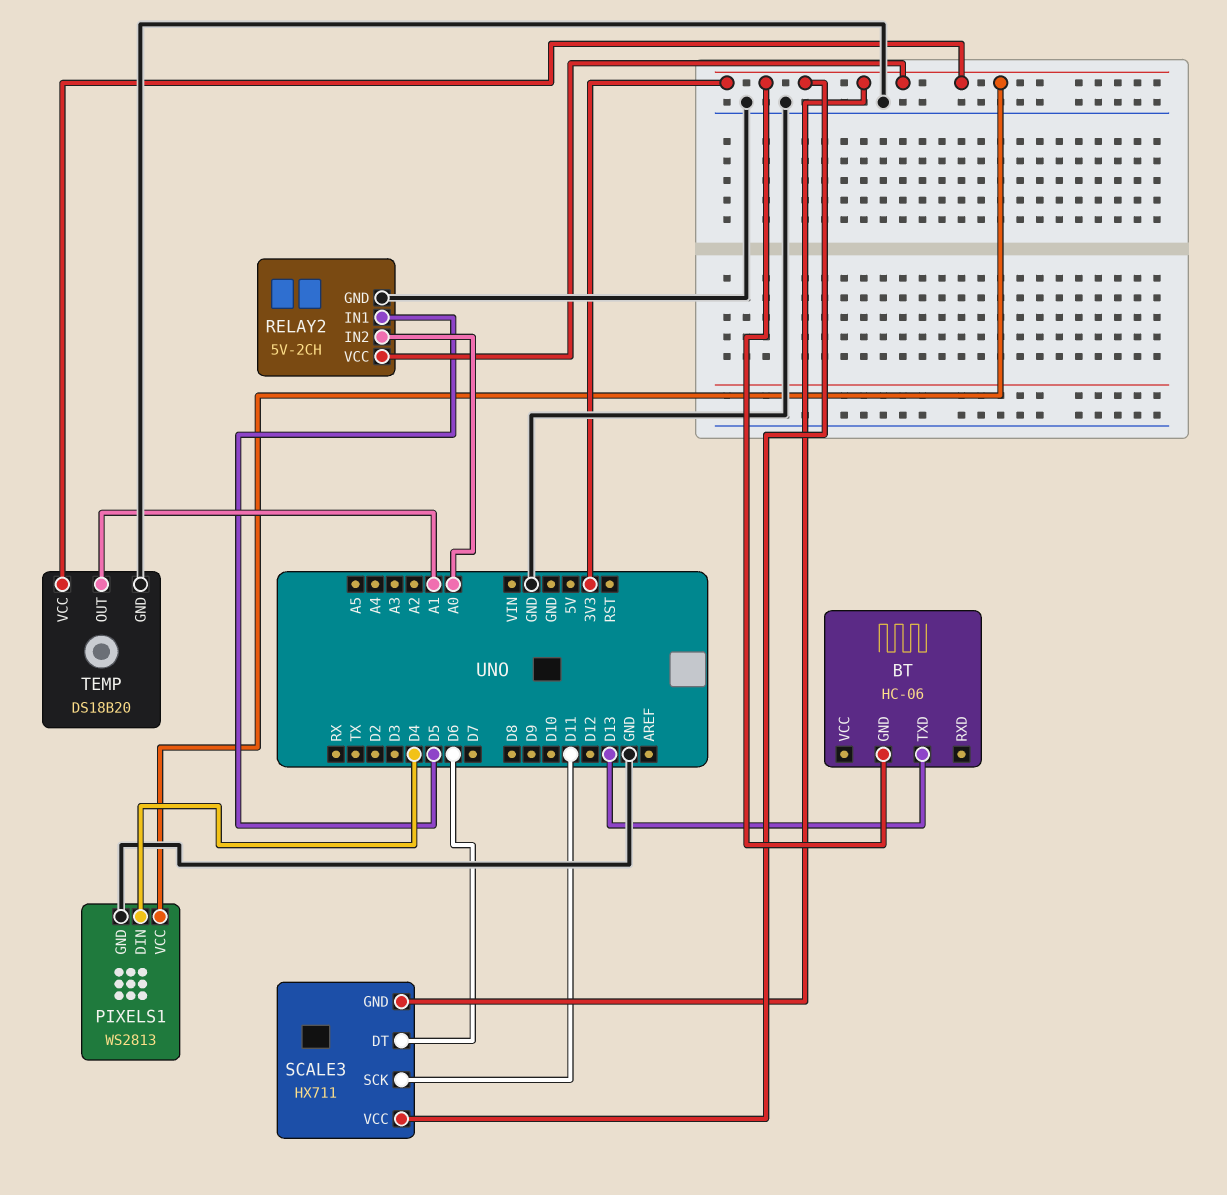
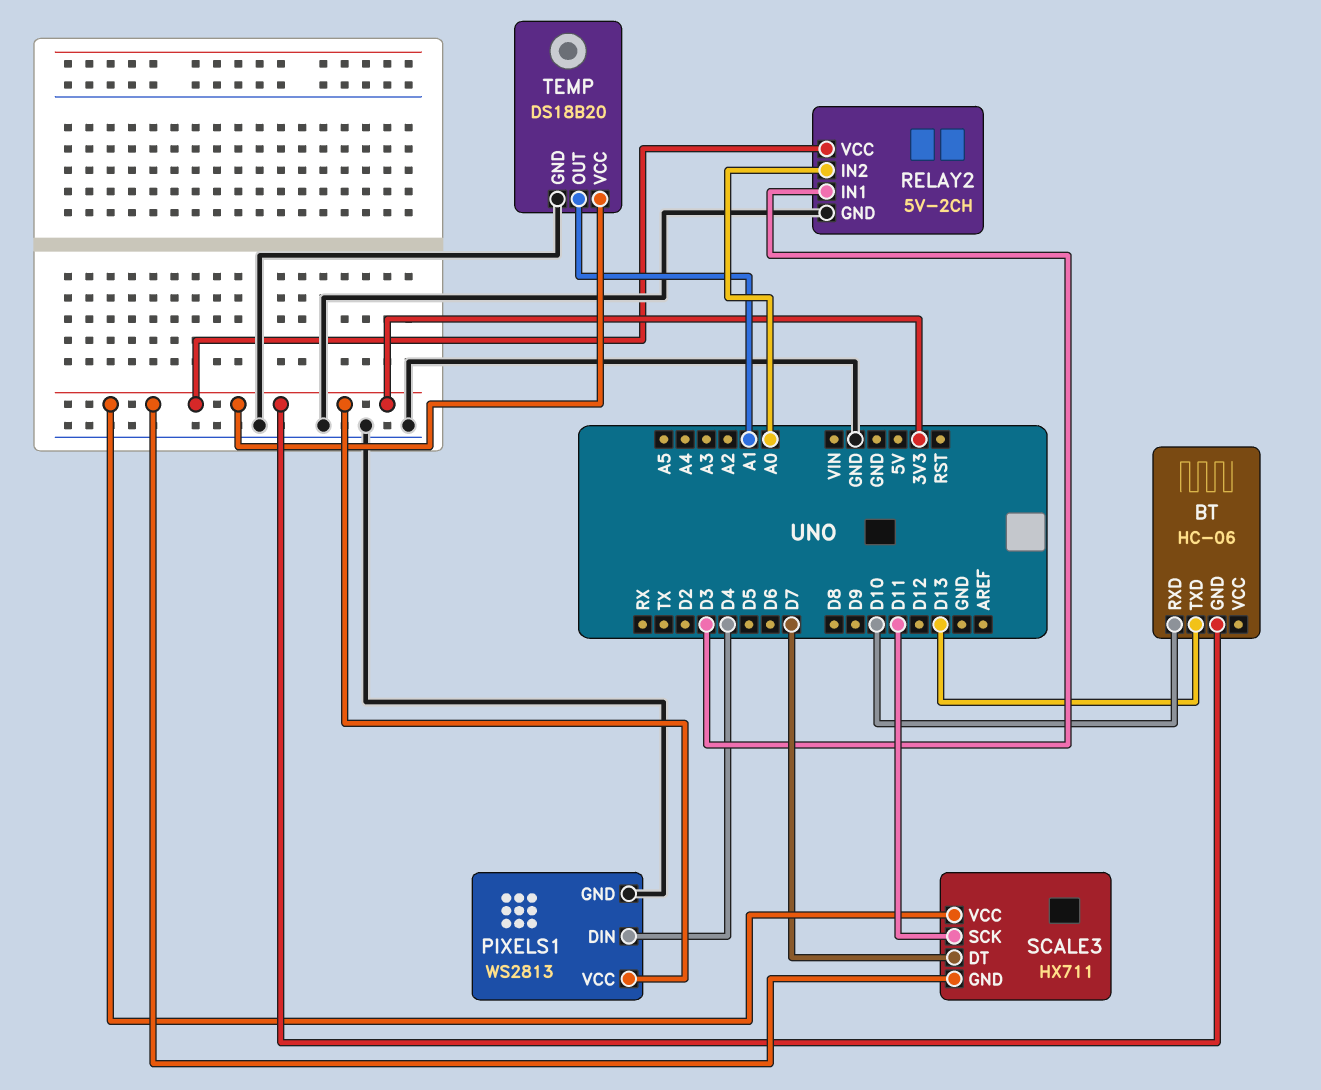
BT pin RXD: none -> D10
RELAY2 pin IN1: D5 -> D3
SCALE3 pin DT: D6 -> D7

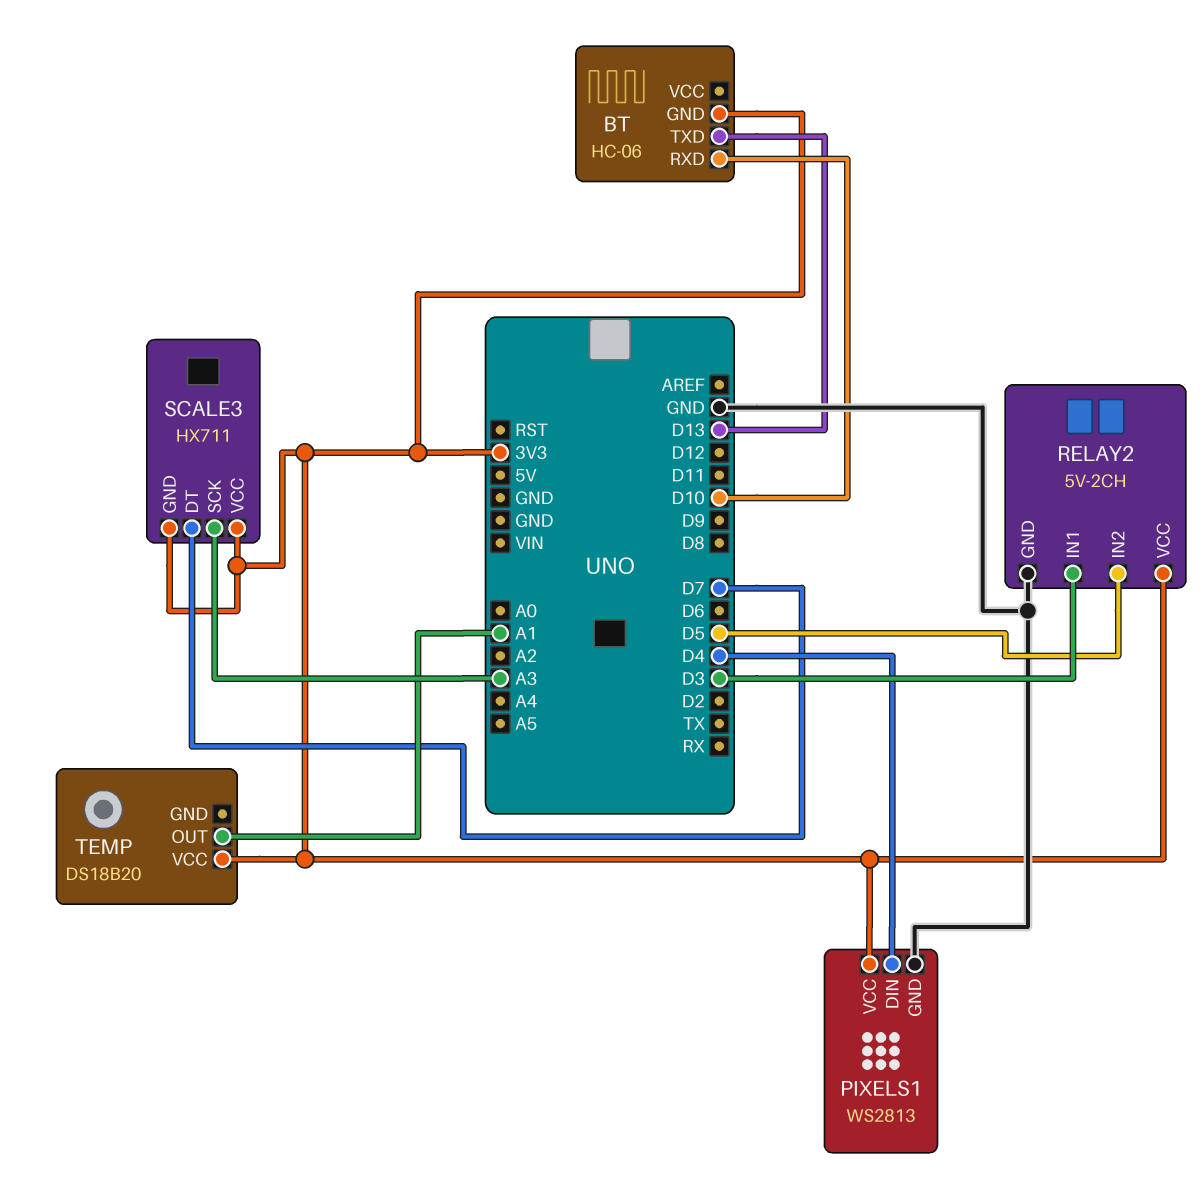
RELAY2 pin IN2: A0 -> D5
SCALE3 pin SCK: D11 -> A3
TEMP pin GND: GND -> none

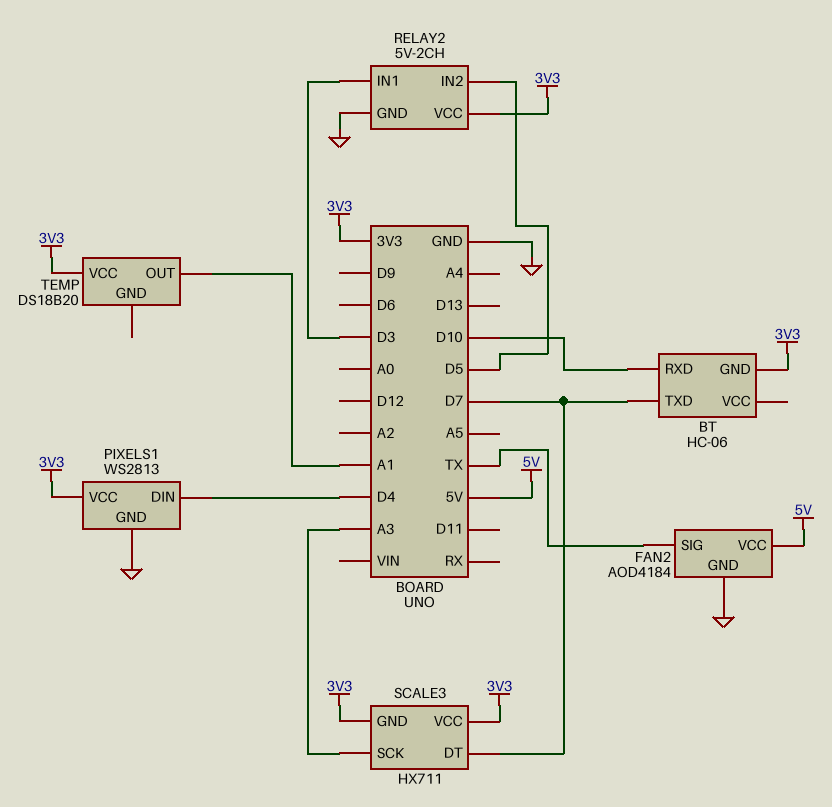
BT pin TXD: D13 -> D7
FAN2: none -> AOD4184
FAN2 pin GND: none -> GND
FAN2 pin SIG: none -> TX
FAN2 pin VCC: none -> 5V

